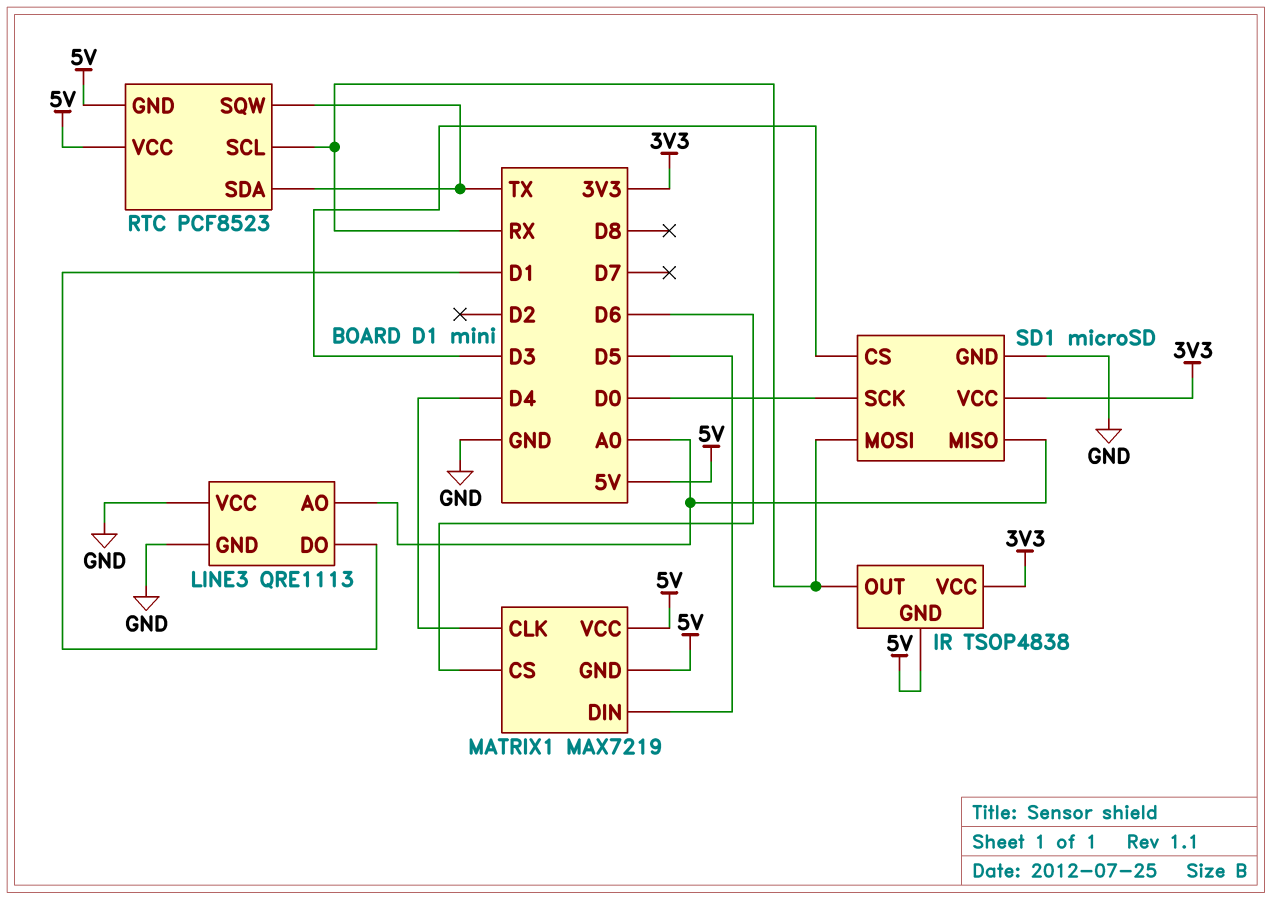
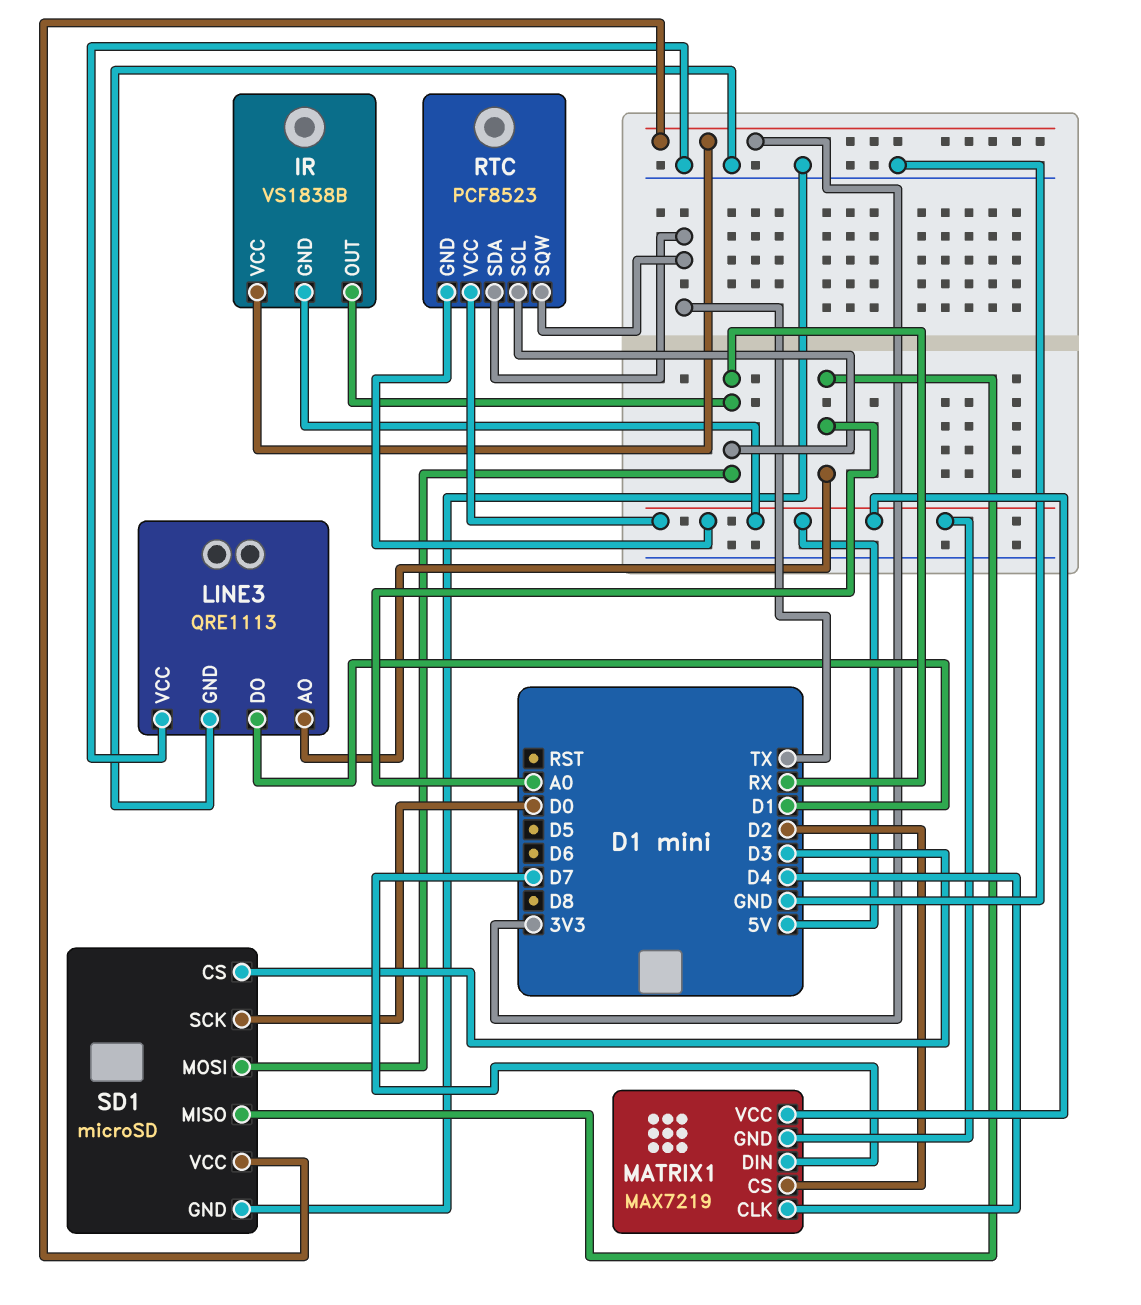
IR: TSOP4838 -> VS1838B
MATRIX1 pin CS: D6 -> D2
MATRIX1 pin DIN: D5 -> D7

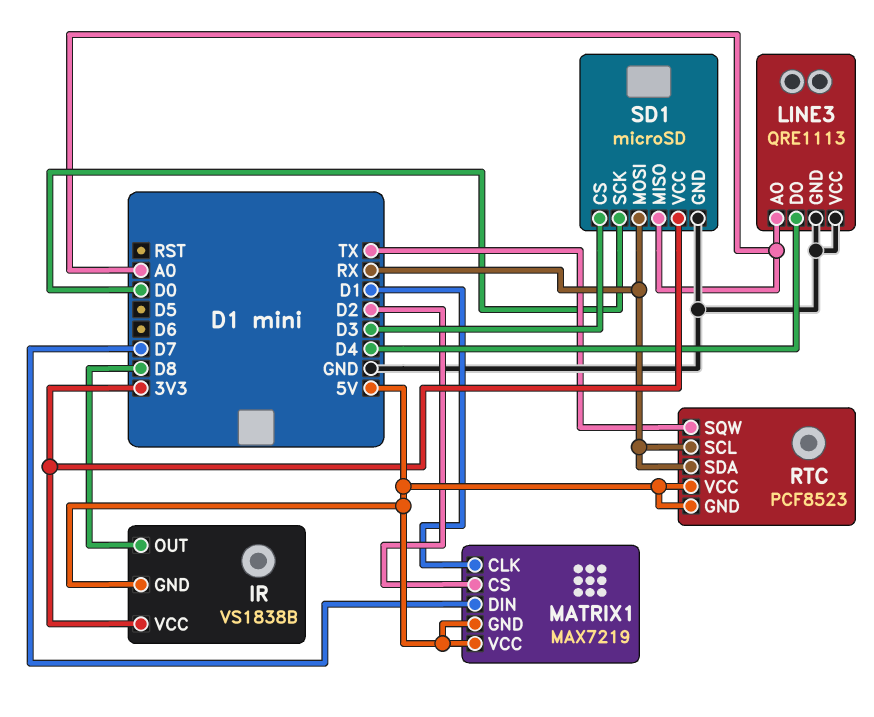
IR pin OUT: RX -> D8
LINE3 pin DO: D1 -> D4
MATRIX1 pin CLK: D4 -> D1
RTC pin SDA: TX -> RX

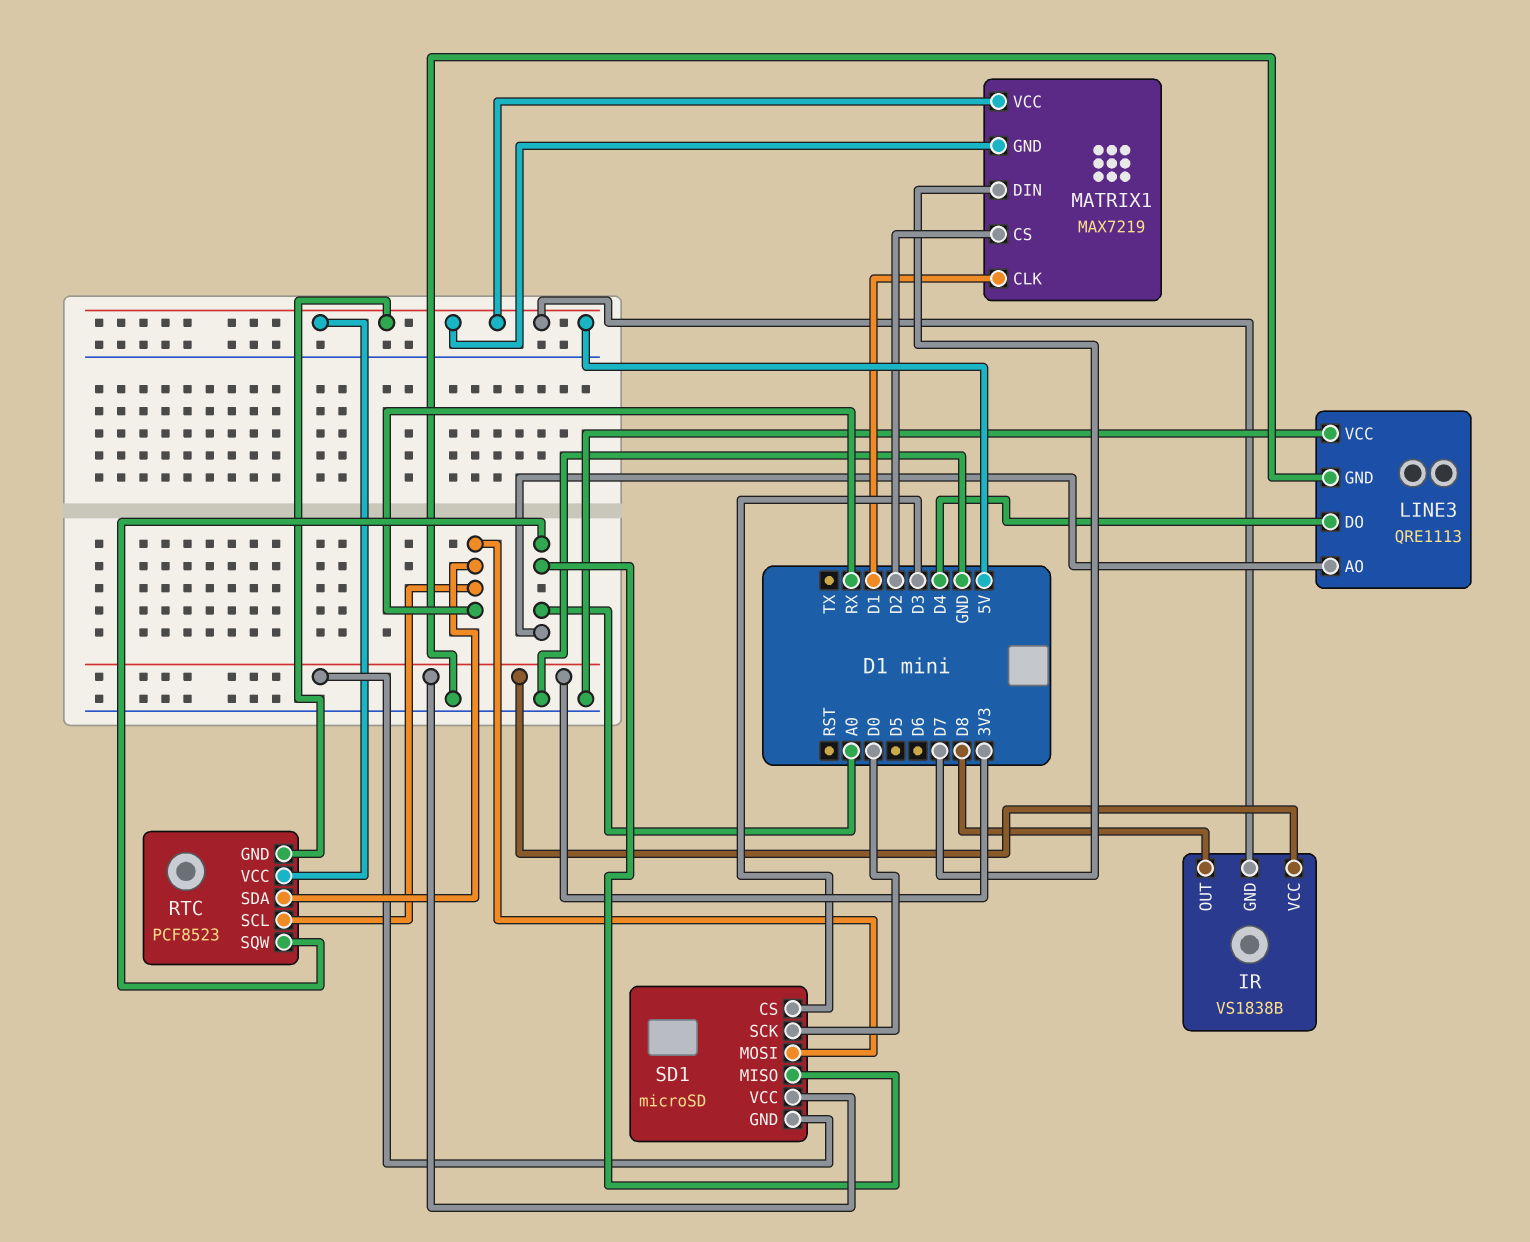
RTC pin SQW: TX -> A0
SD1 pin GND: GND -> 3V3

